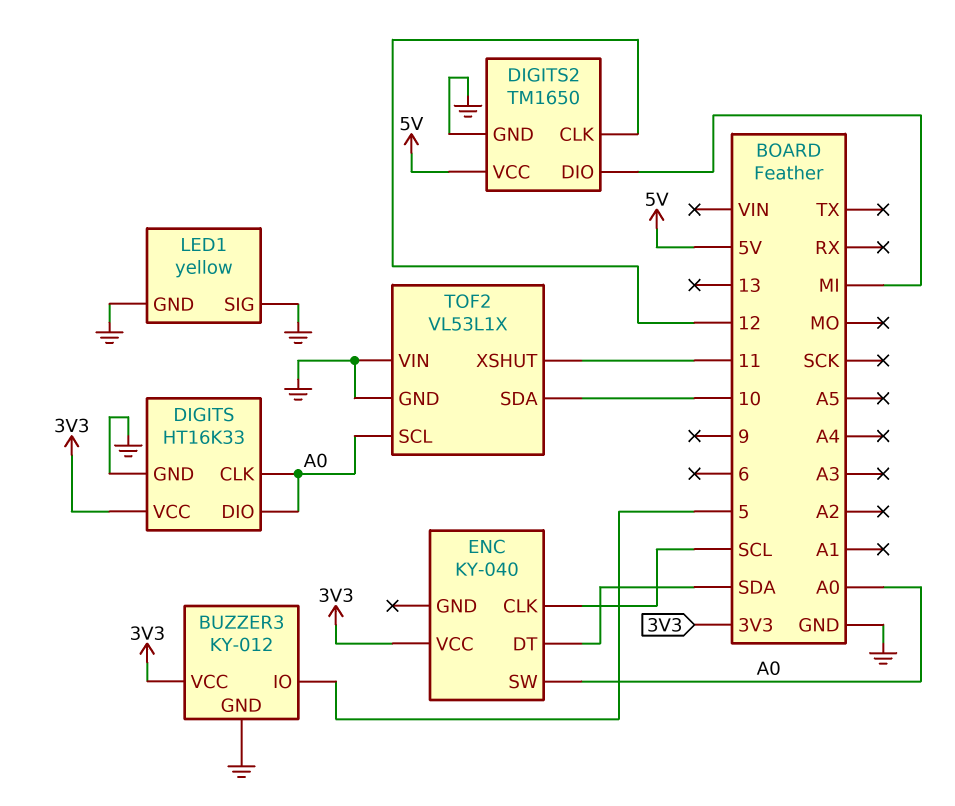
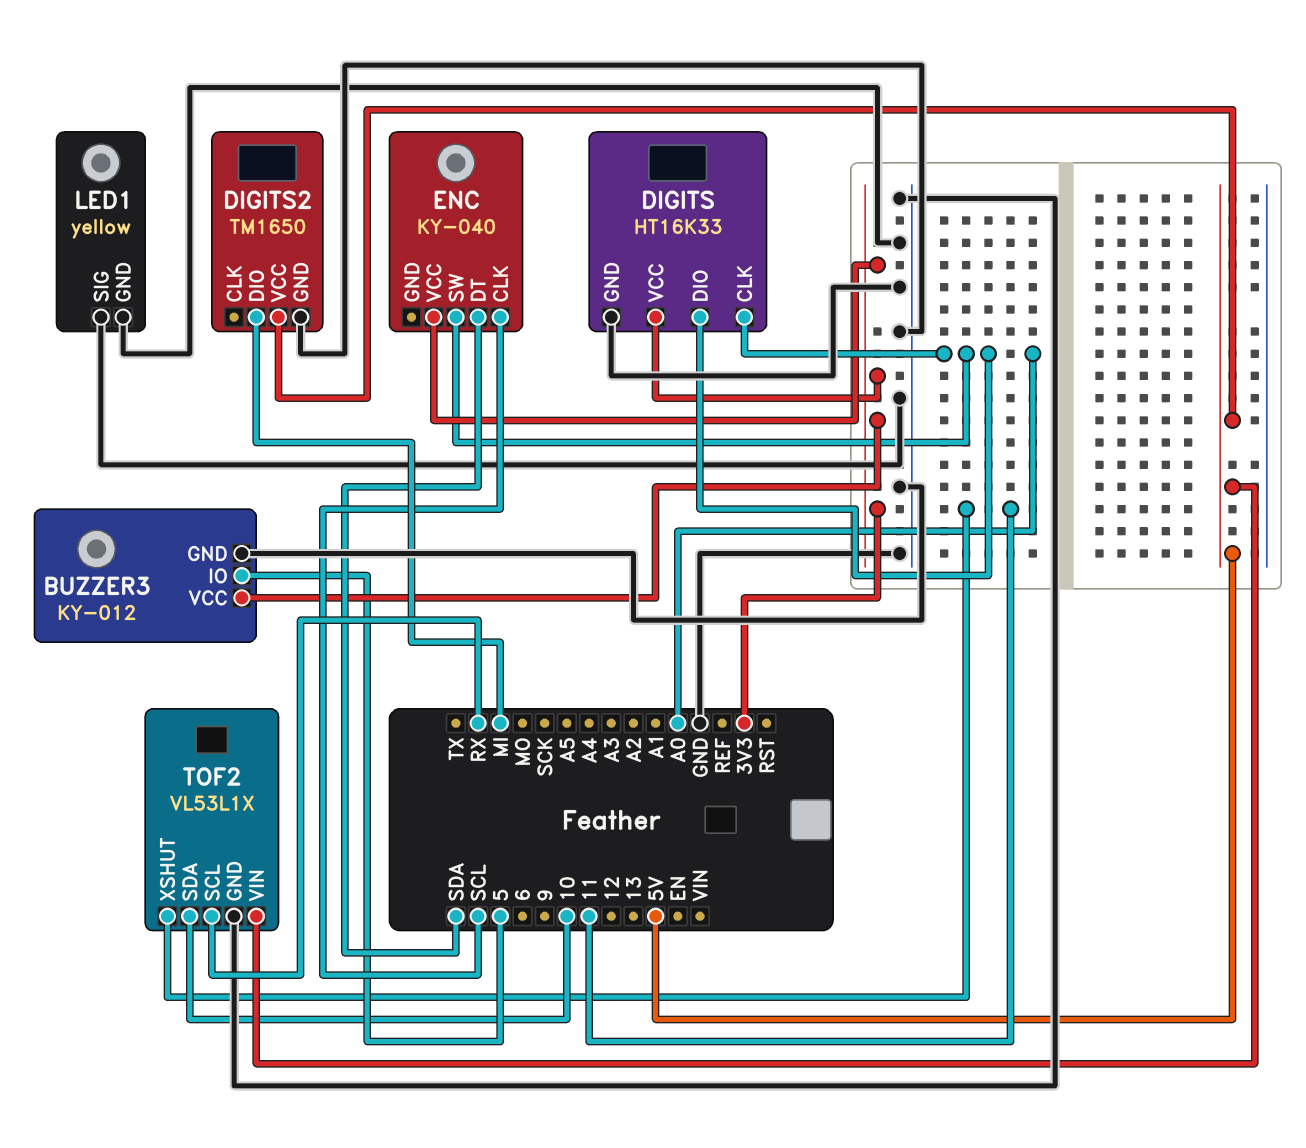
DIGITS2 pin CLK: 12 -> none
TOF2 pin SCL: A0 -> RX
TOF2 pin VIN: GND -> 5V

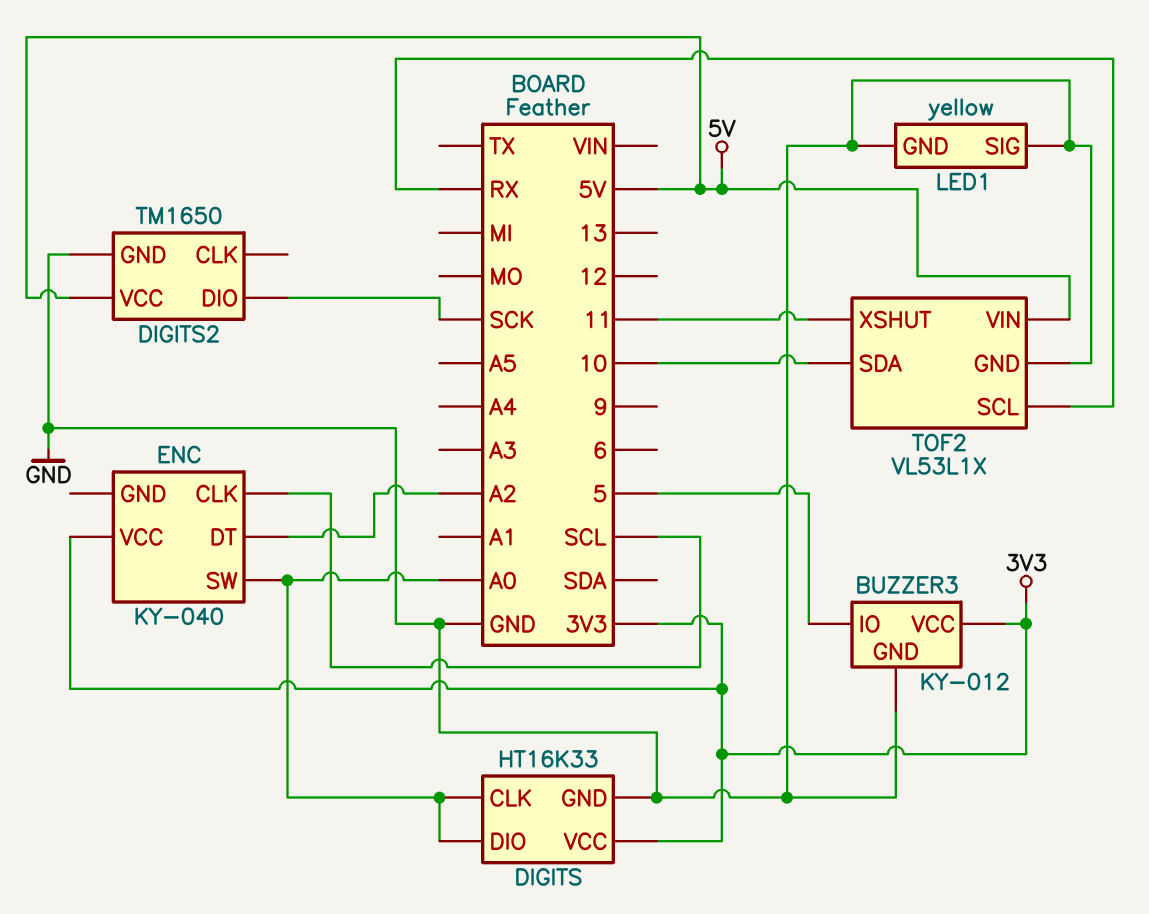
DIGITS2 pin DIO: MI -> SCK
ENC pin DT: SDA -> A2

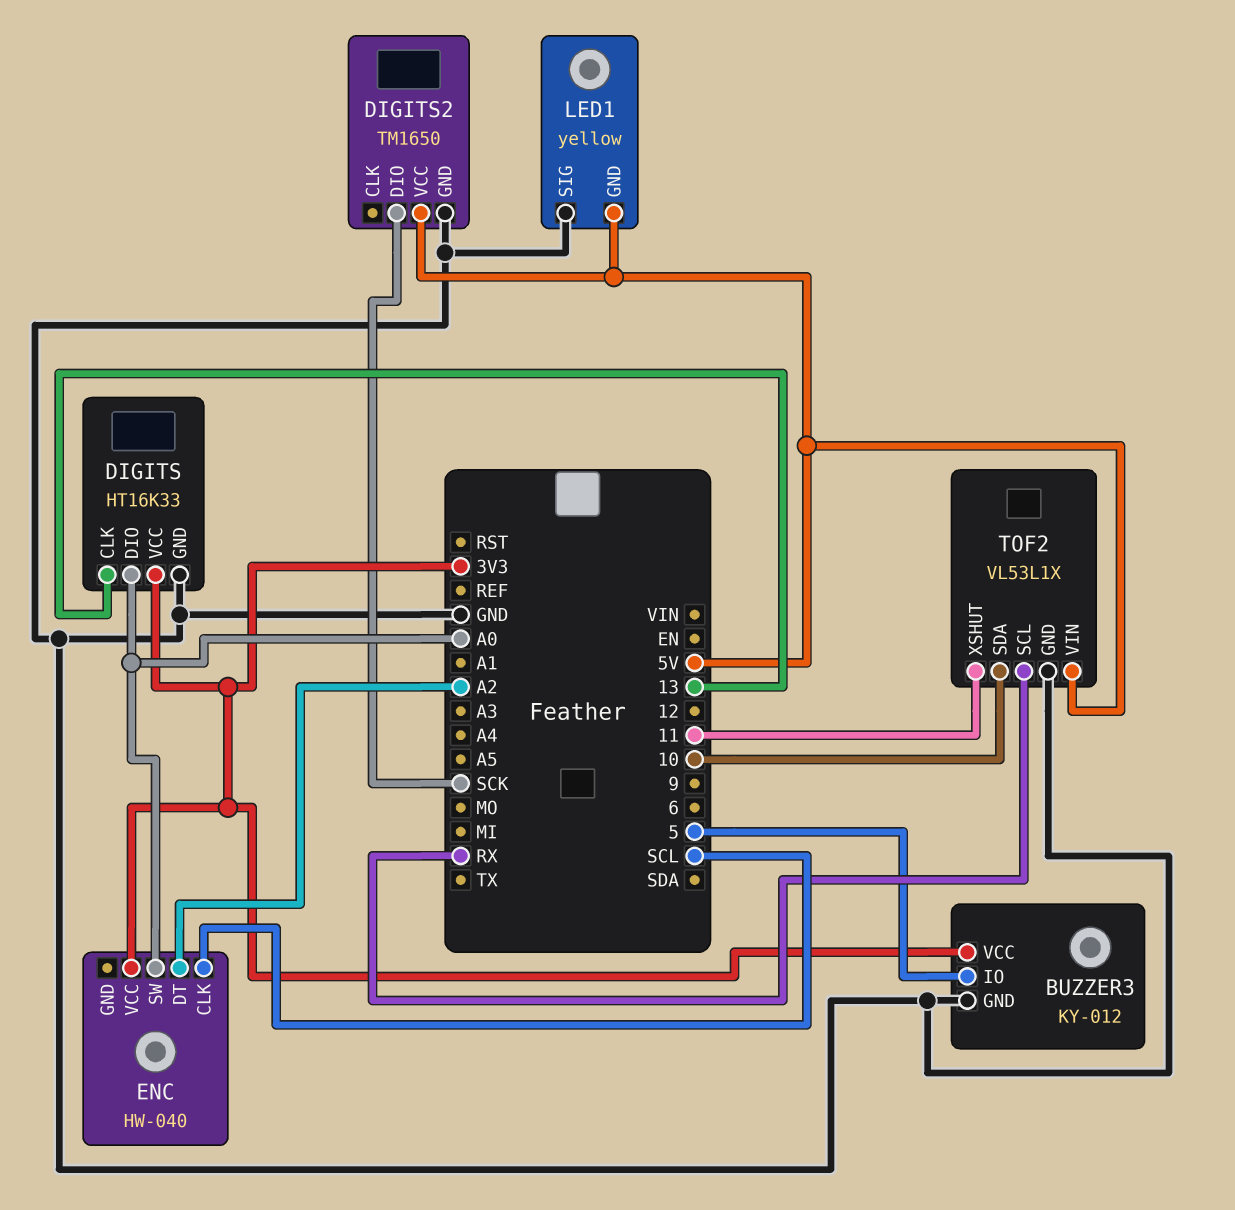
DIGITS pin CLK: A0 -> 13
ENC: KY-040 -> HW-040
LED1 pin GND: GND -> 5V

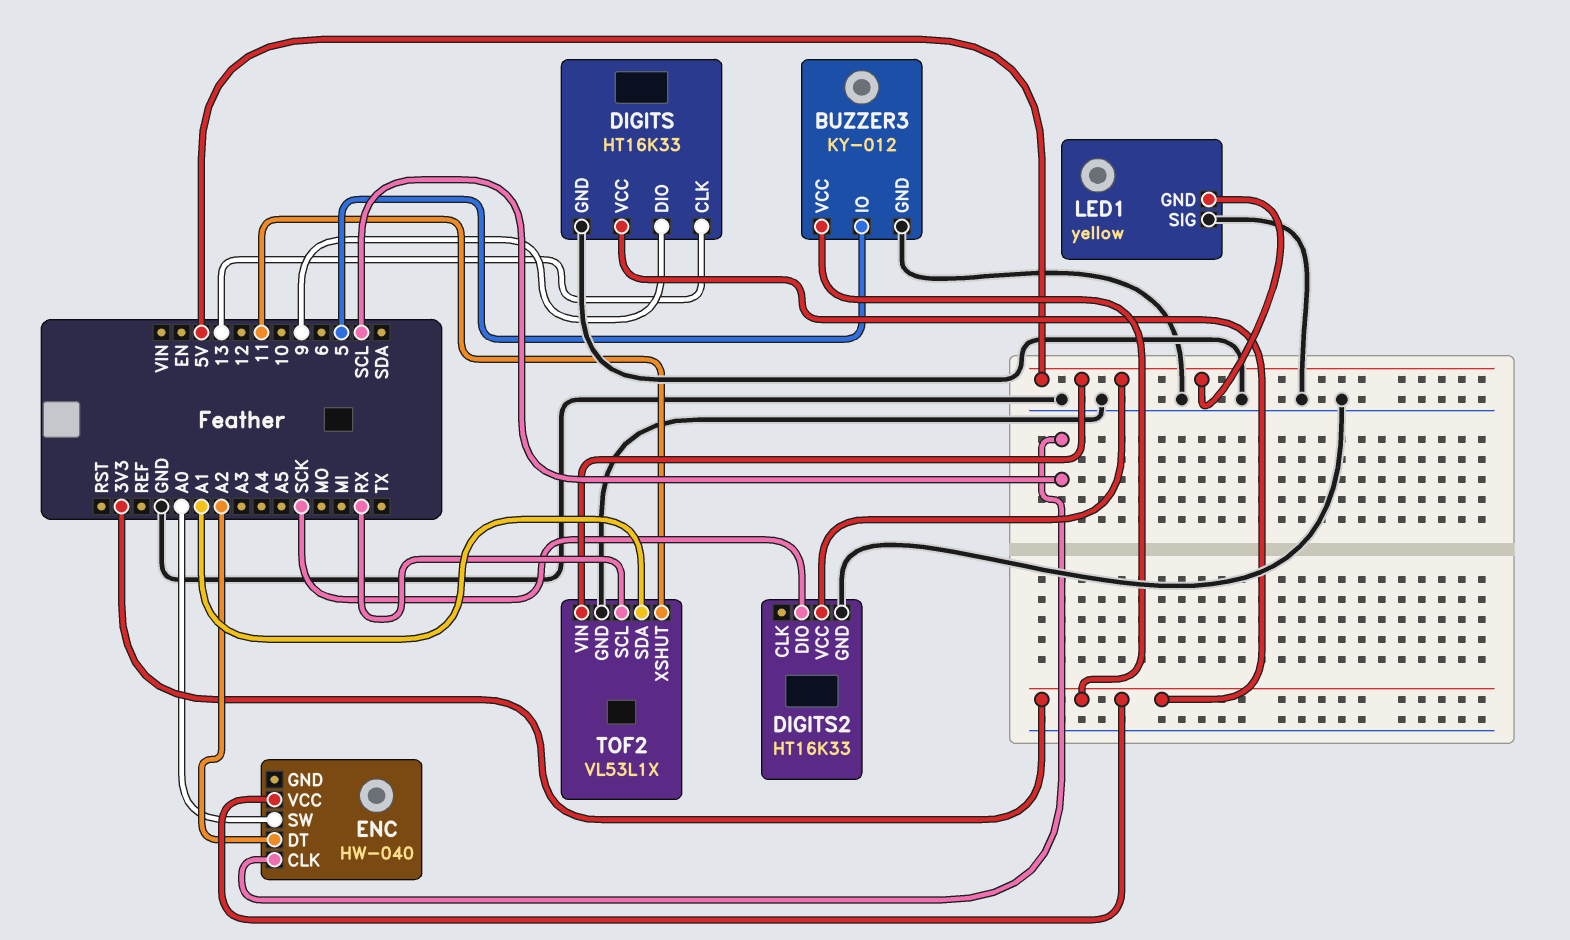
DIGITS pin DIO: A0 -> 9
DIGITS2: TM1650 -> HT16K33
TOF2 pin SDA: 10 -> A1

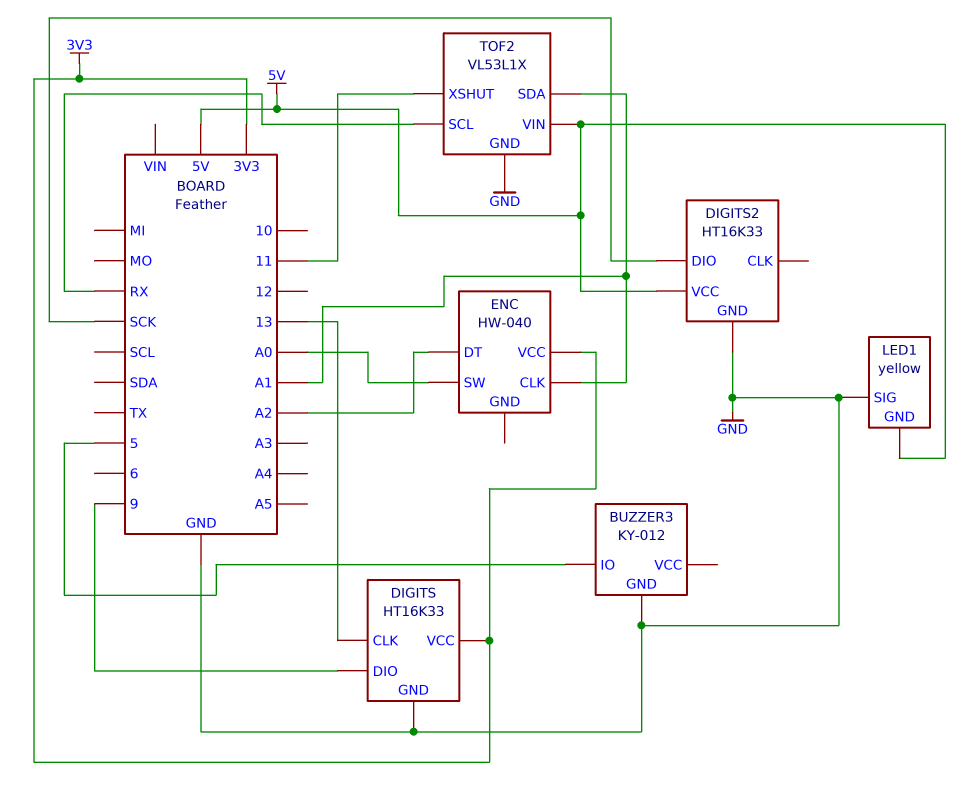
BUZZER3 pin VCC: 3V3 -> none
ENC pin CLK: SCL -> A1

